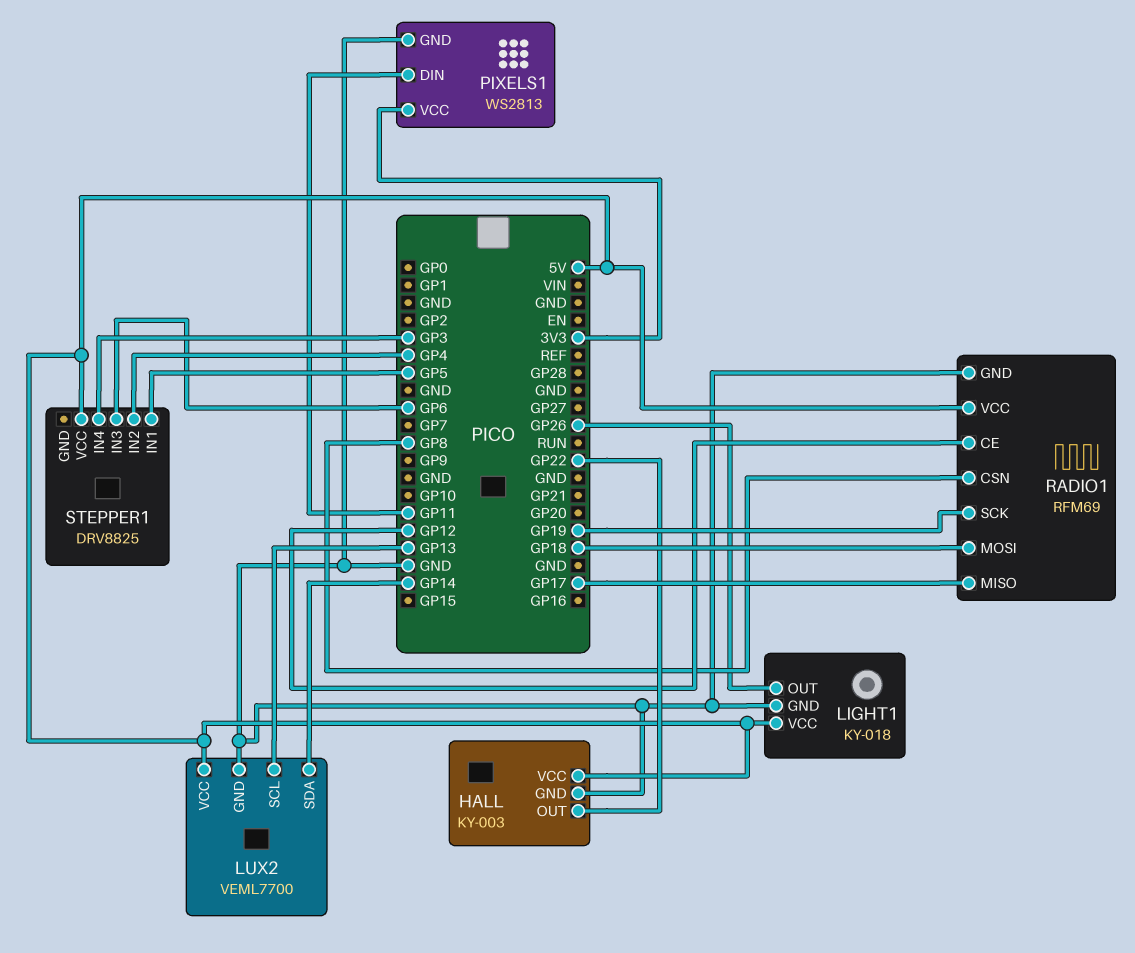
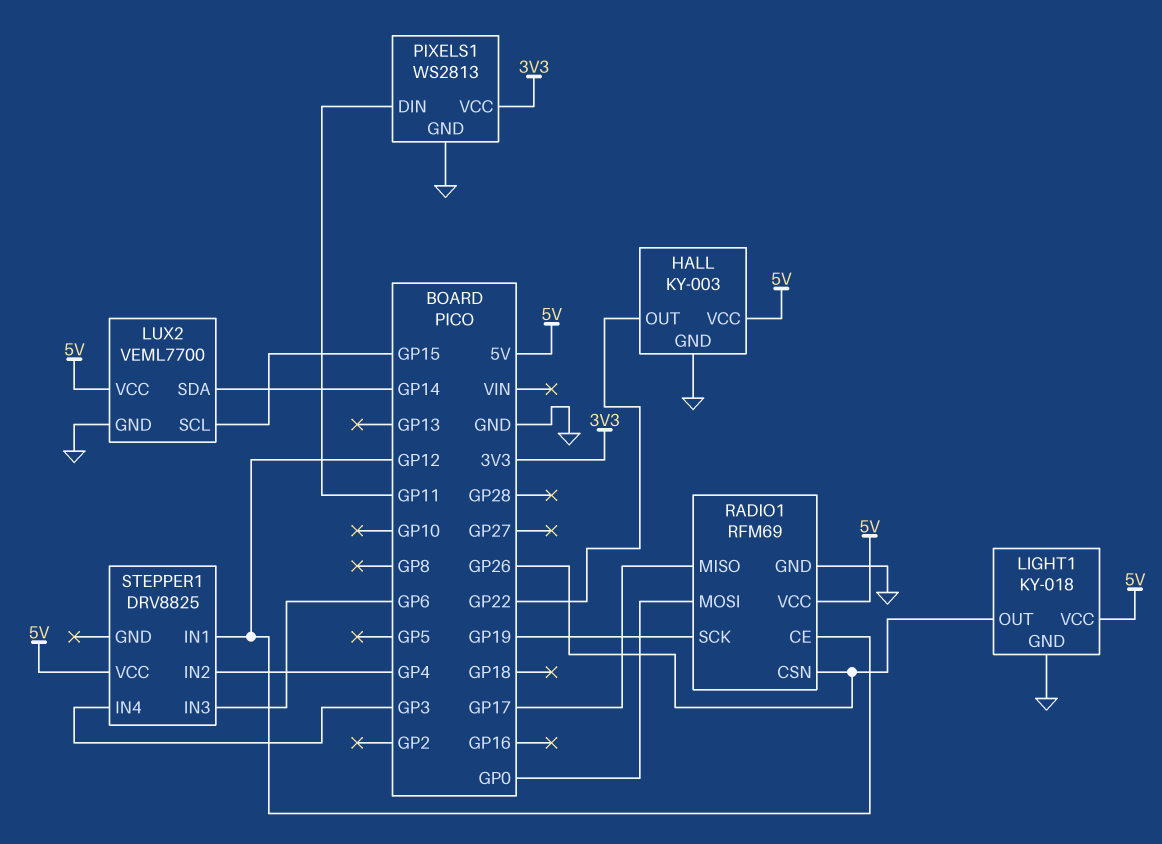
LUX2 pin SCL: GP13 -> GP15
RADIO1 pin CSN: GP8 -> GP26
RADIO1 pin MOSI: GP18 -> GP0
STEPPER1 pin IN1: GP5 -> GP12

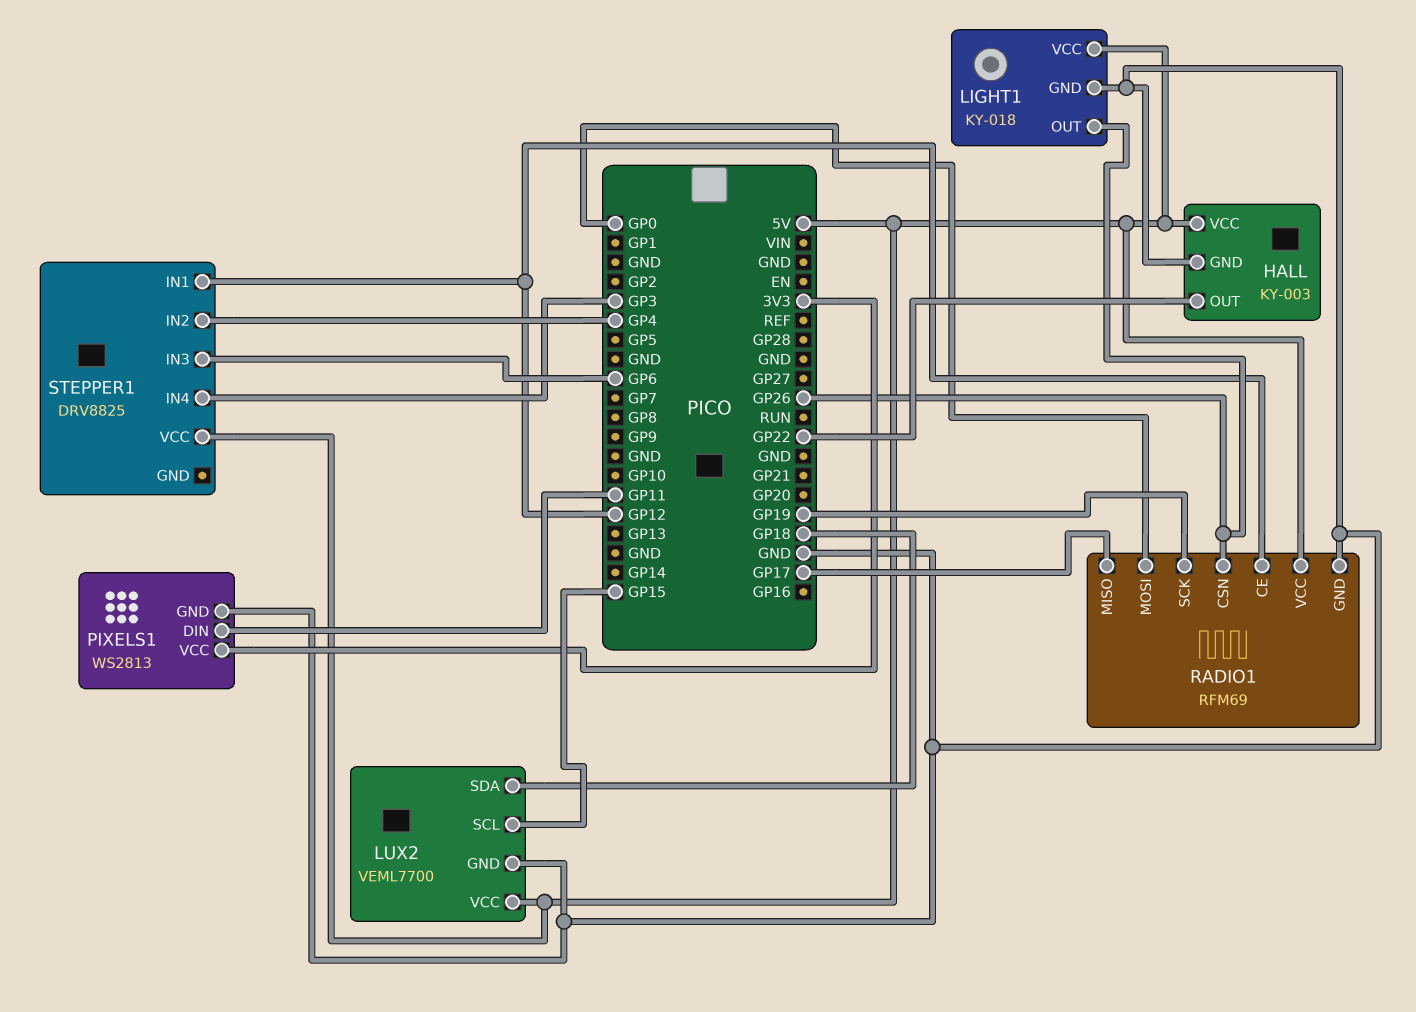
LUX2 pin SDA: GP14 -> GP18

